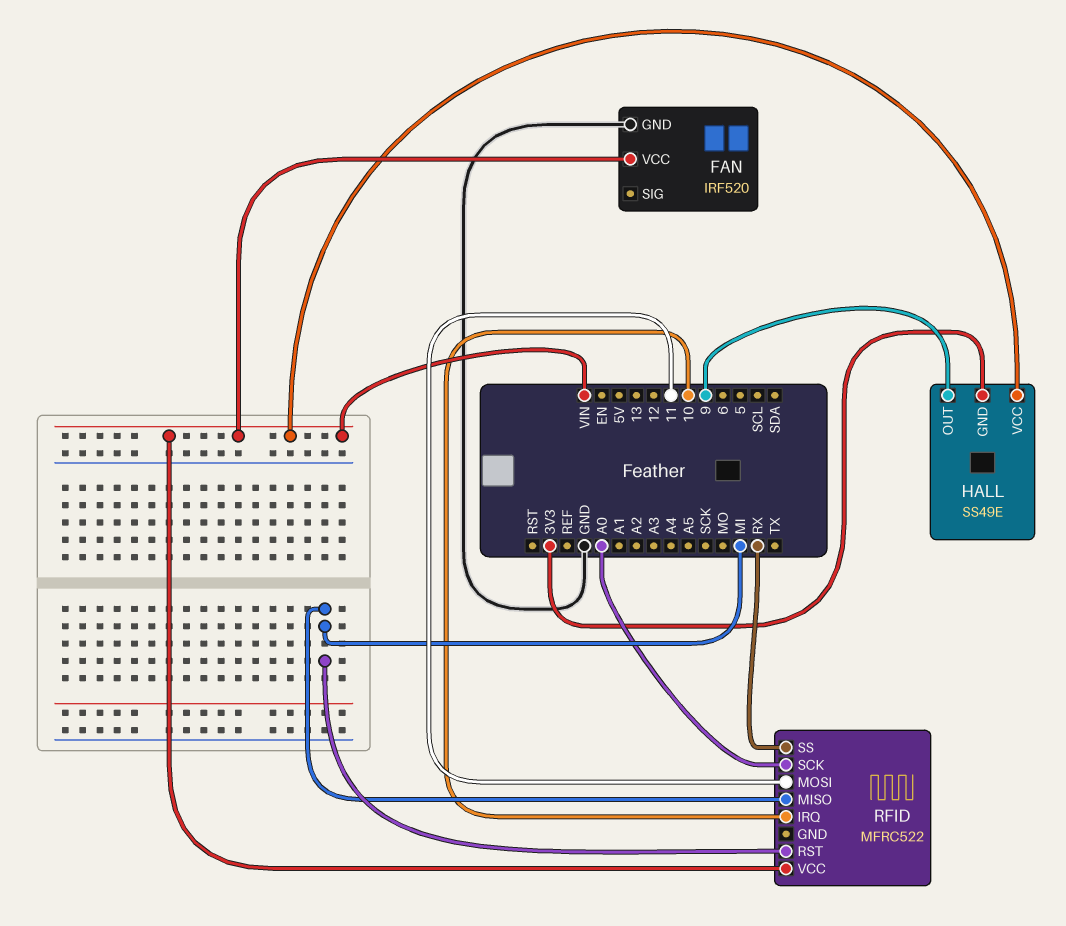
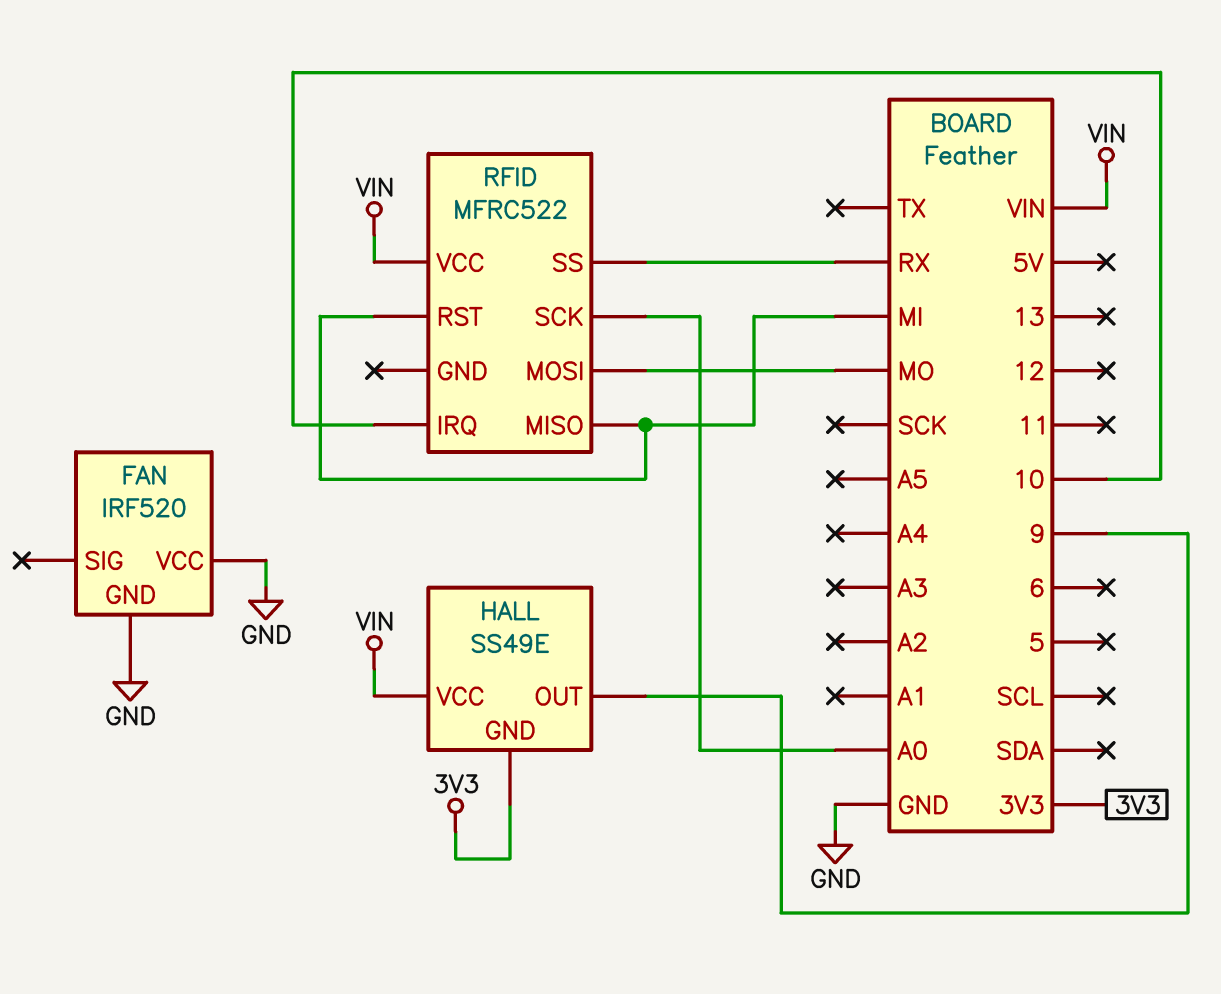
FAN pin VCC: VIN -> GND
RFID pin MOSI: 11 -> MO

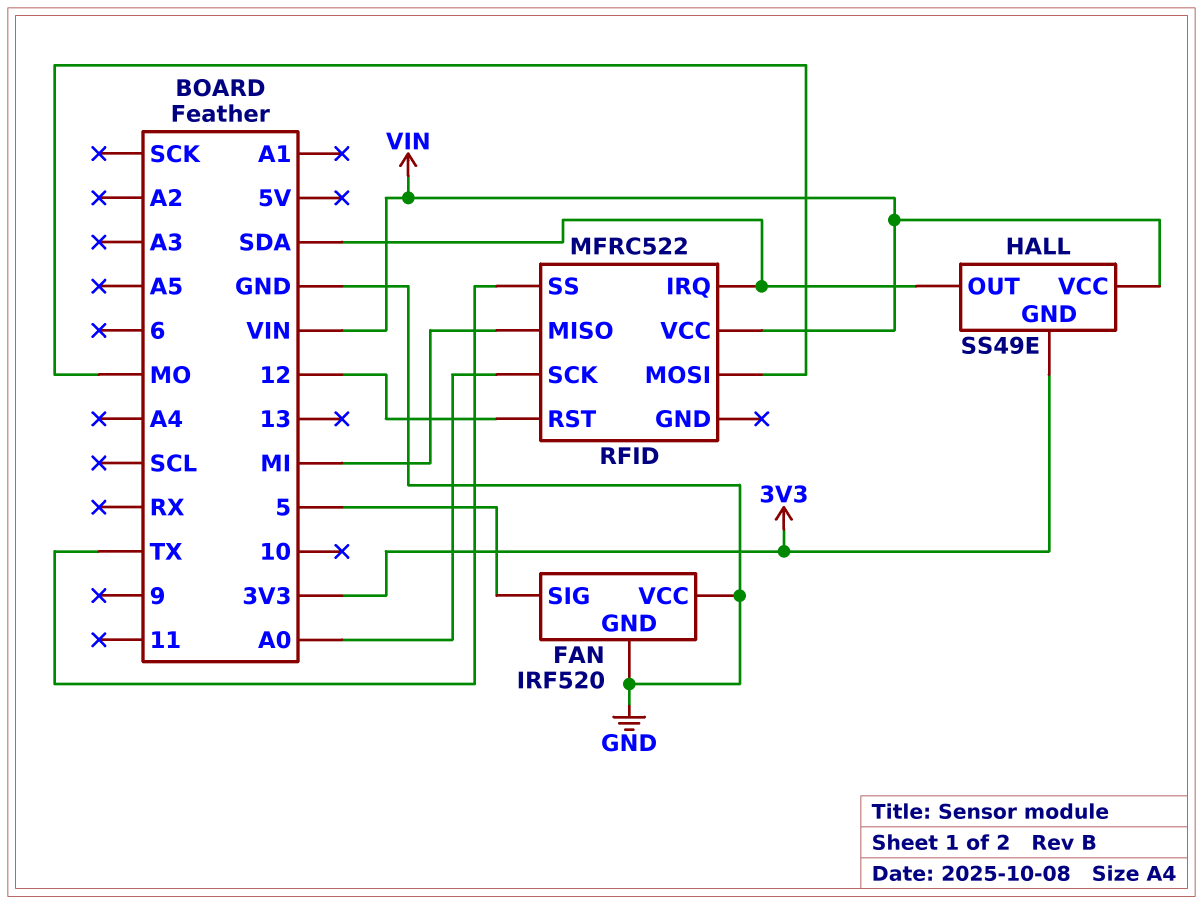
FAN pin SIG: none -> 5
HALL pin OUT: 9 -> SDA
RFID pin IRQ: 10 -> SDA
RFID pin RST: MI -> 12
RFID pin SS: RX -> TX

